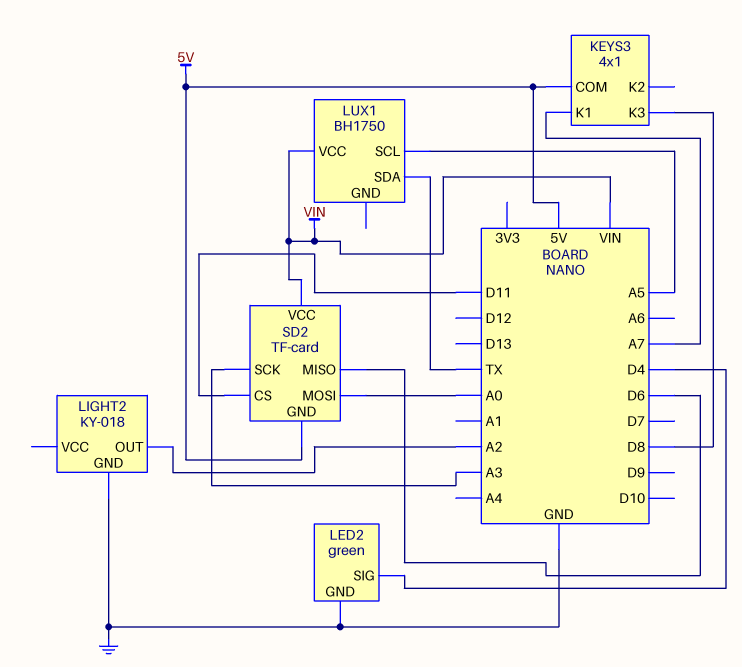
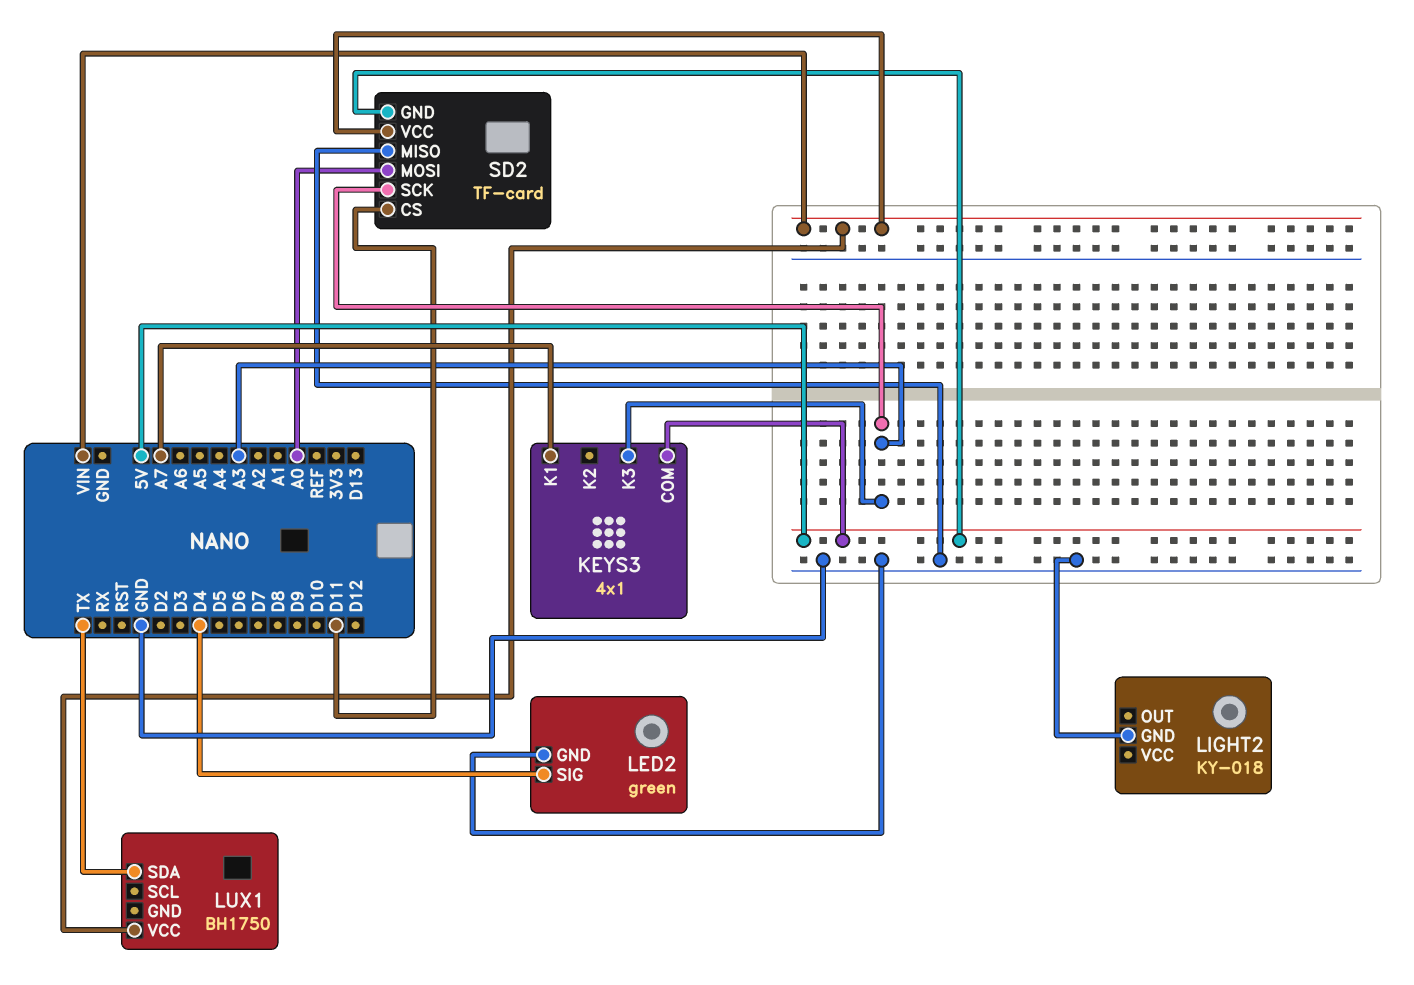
KEYS3 pin K3: D8 -> A3
LIGHT2 pin OUT: A2 -> none
LUX1 pin SCL: A5 -> none
SD2 pin MISO: D6 -> GND

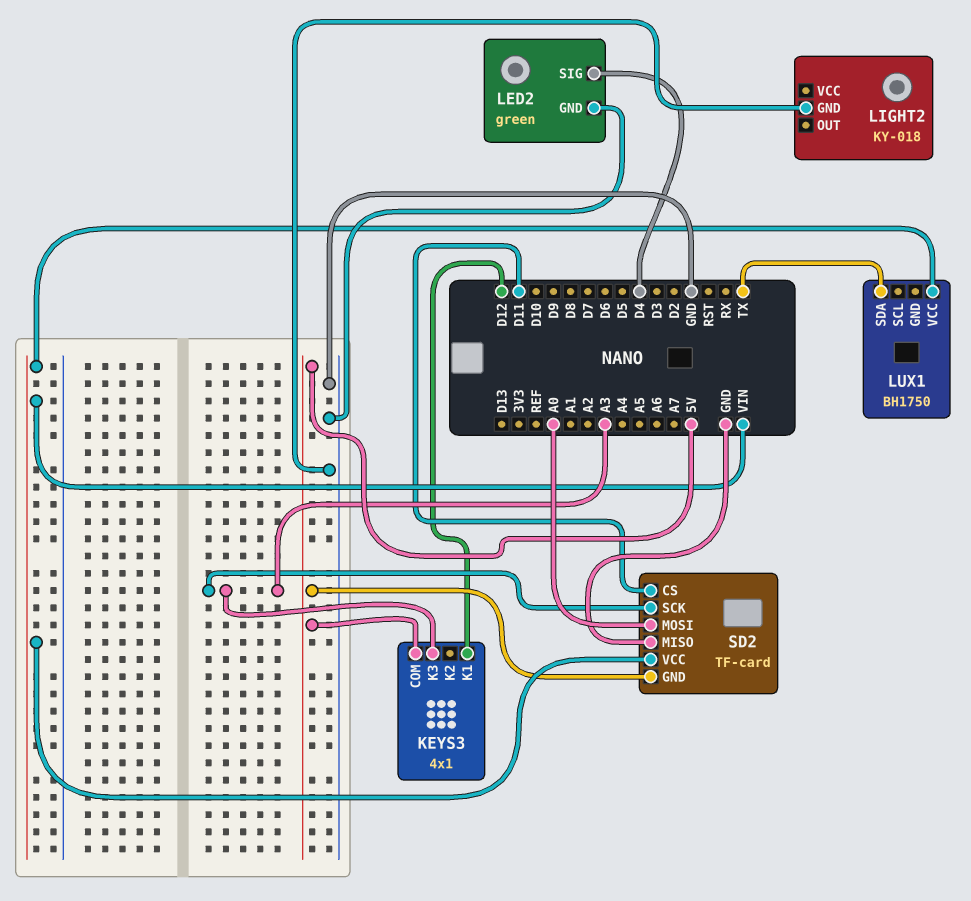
KEYS3 pin K1: A7 -> D12

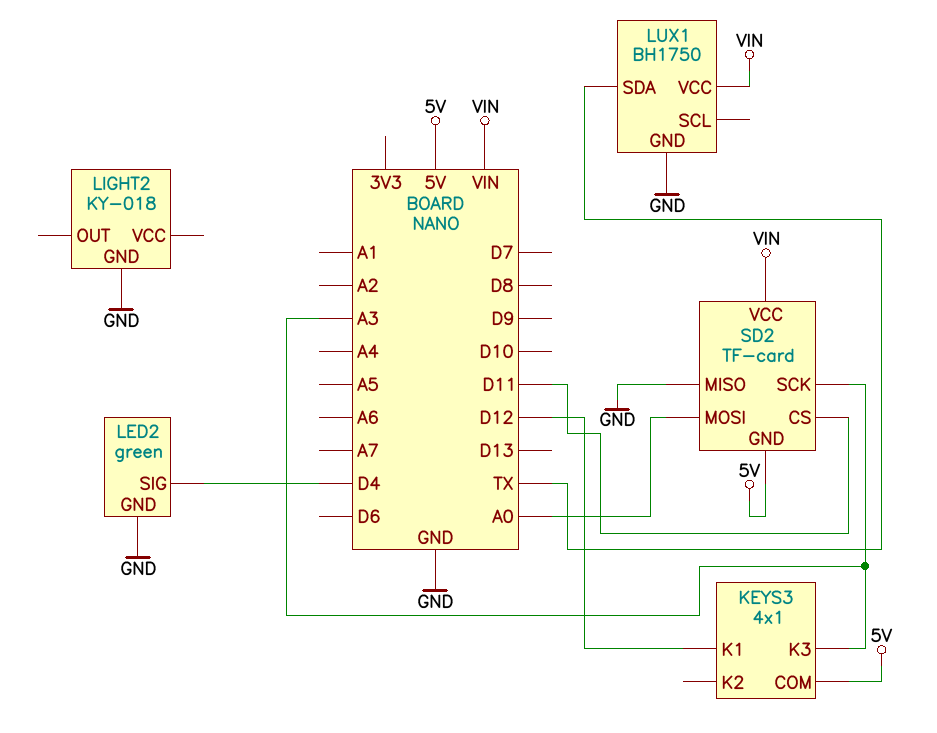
LUX1 pin GND: none -> GND

